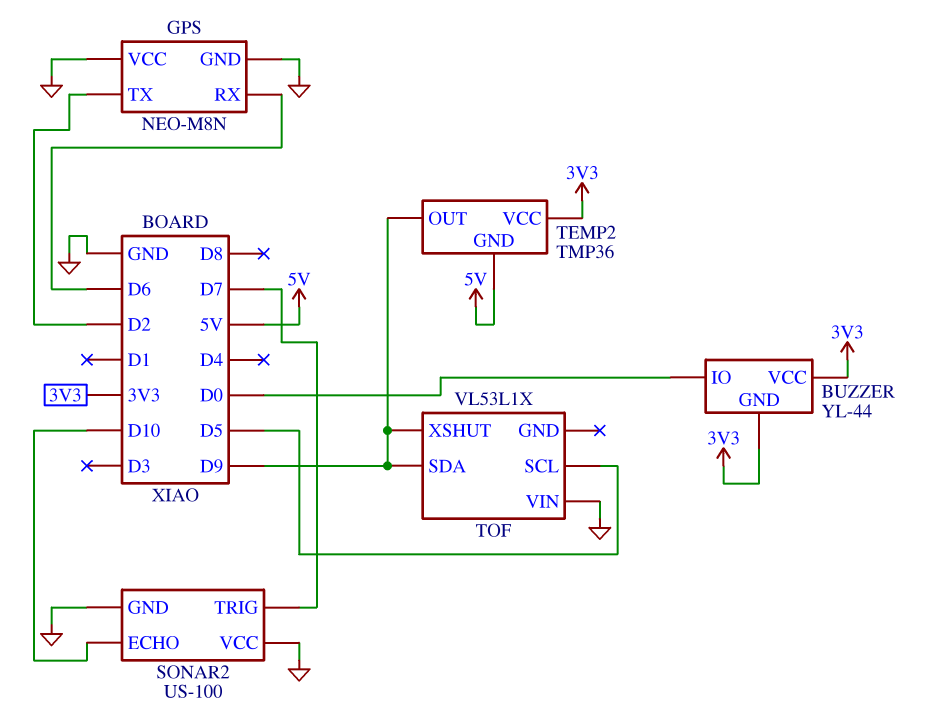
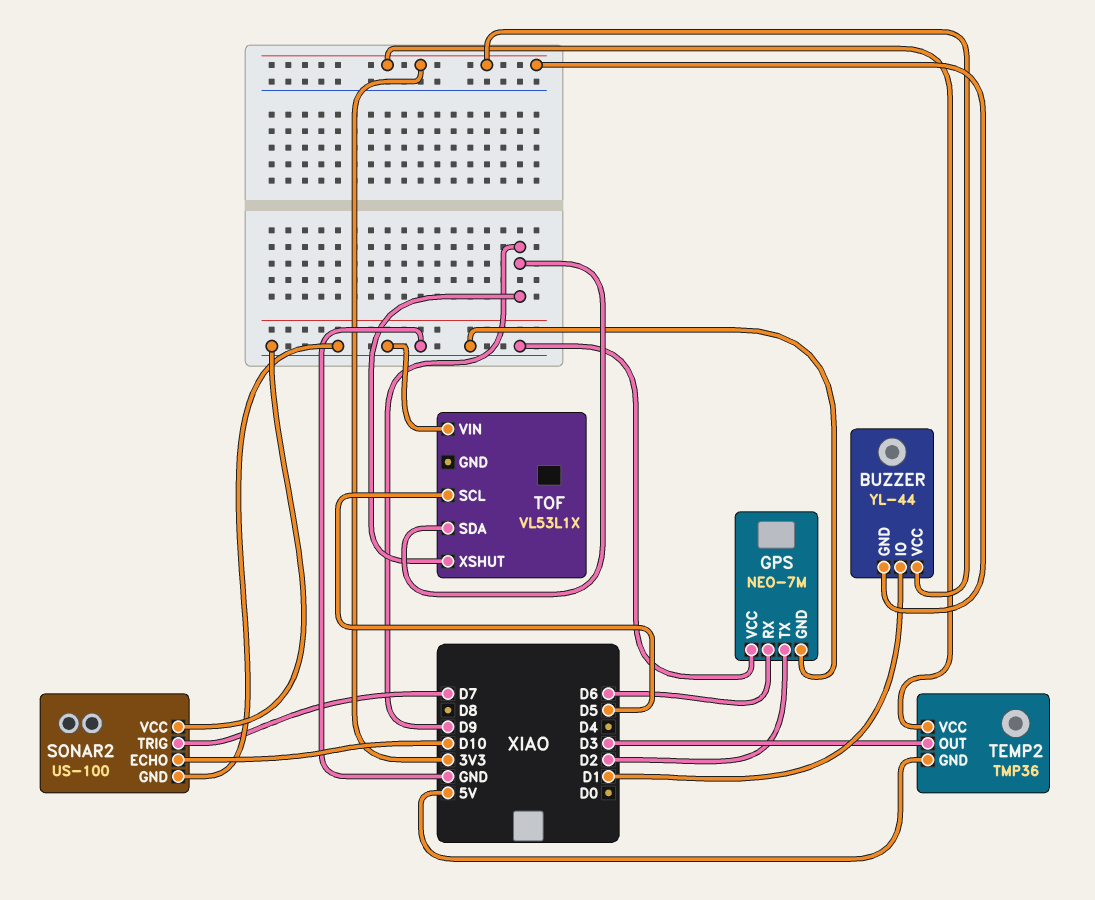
BUZZER pin IO: D0 -> D1
GPS: NEO-M8N -> NEO-7M
TEMP2 pin OUT: D9 -> D3

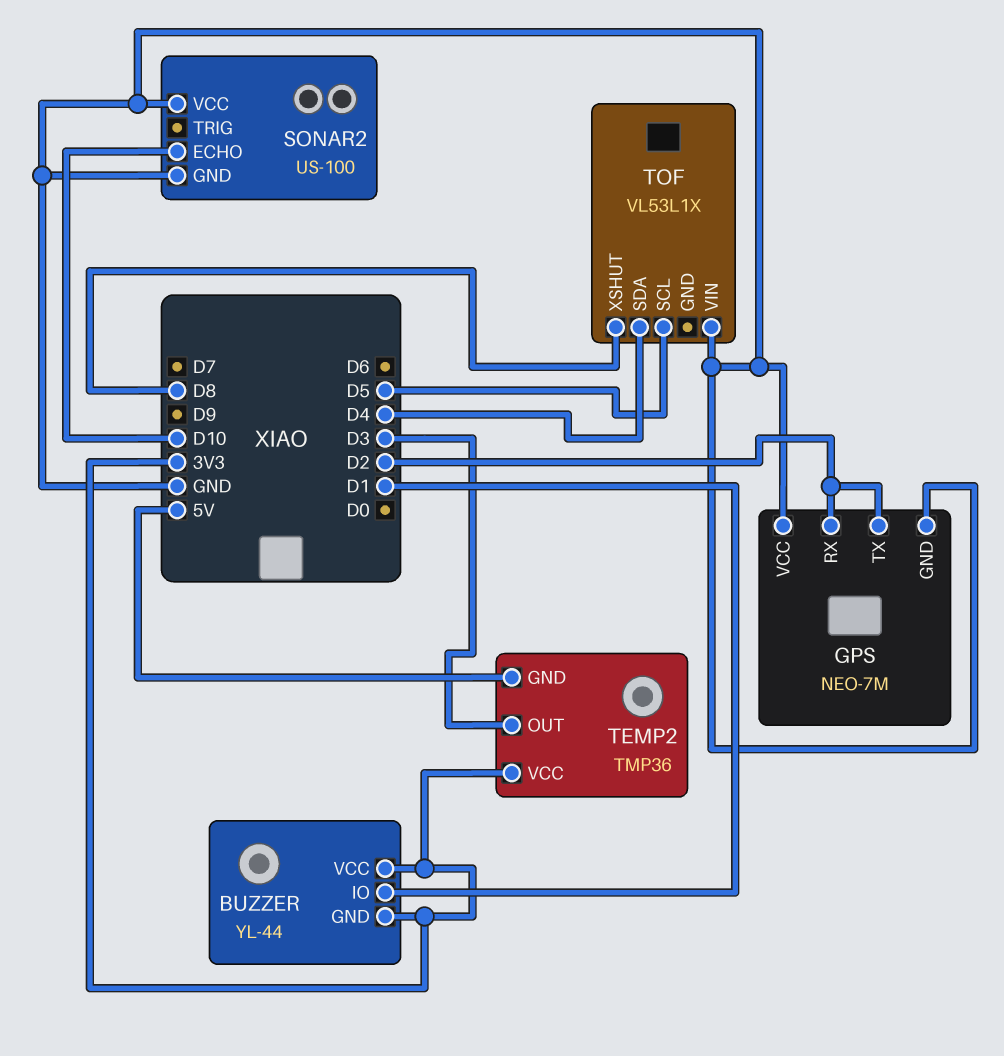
GPS pin RX: D6 -> D2
SONAR2 pin TRIG: D7 -> none
TOF pin SDA: D9 -> D4
TOF pin XSHUT: D9 -> D8

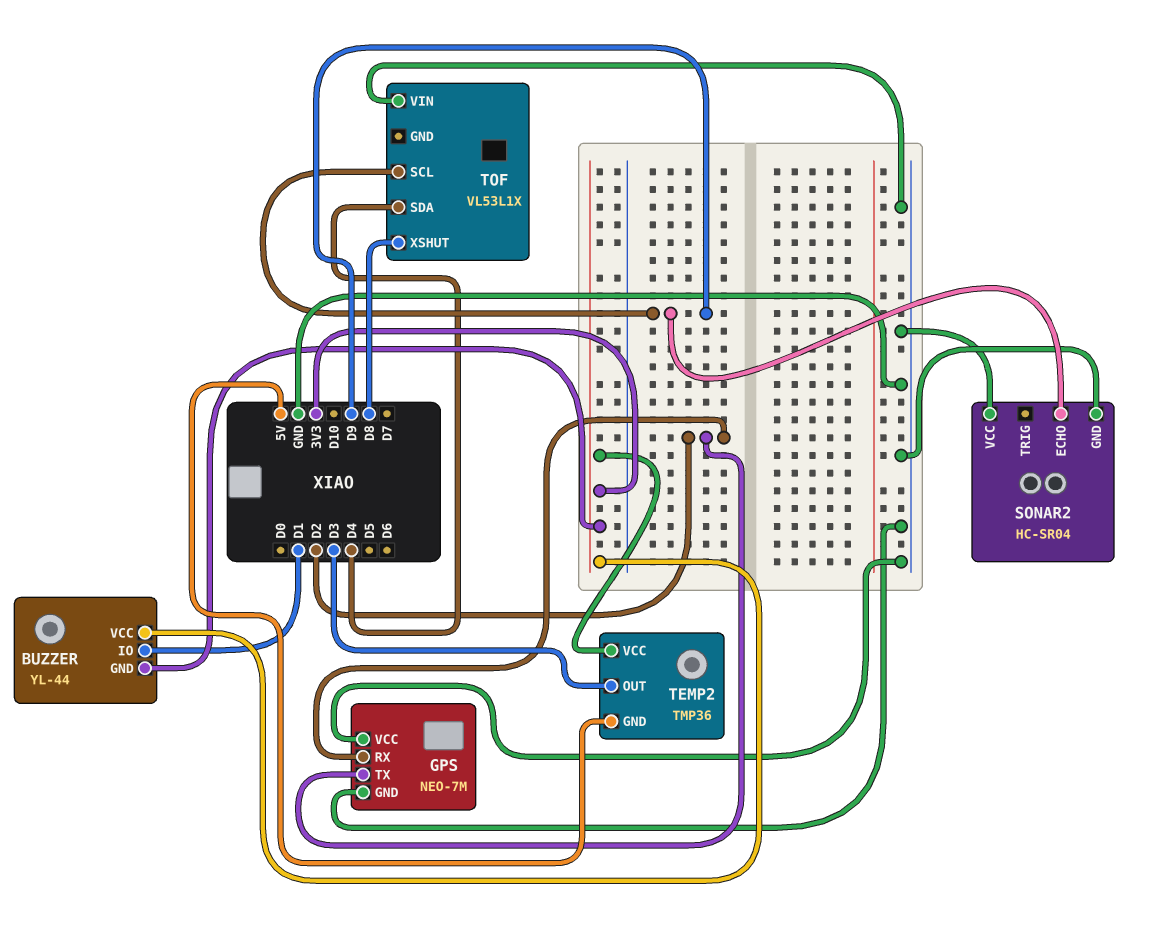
SONAR2: US-100 -> HC-SR04
SONAR2 pin ECHO: D10 -> D9
TOF pin SCL: D5 -> D9

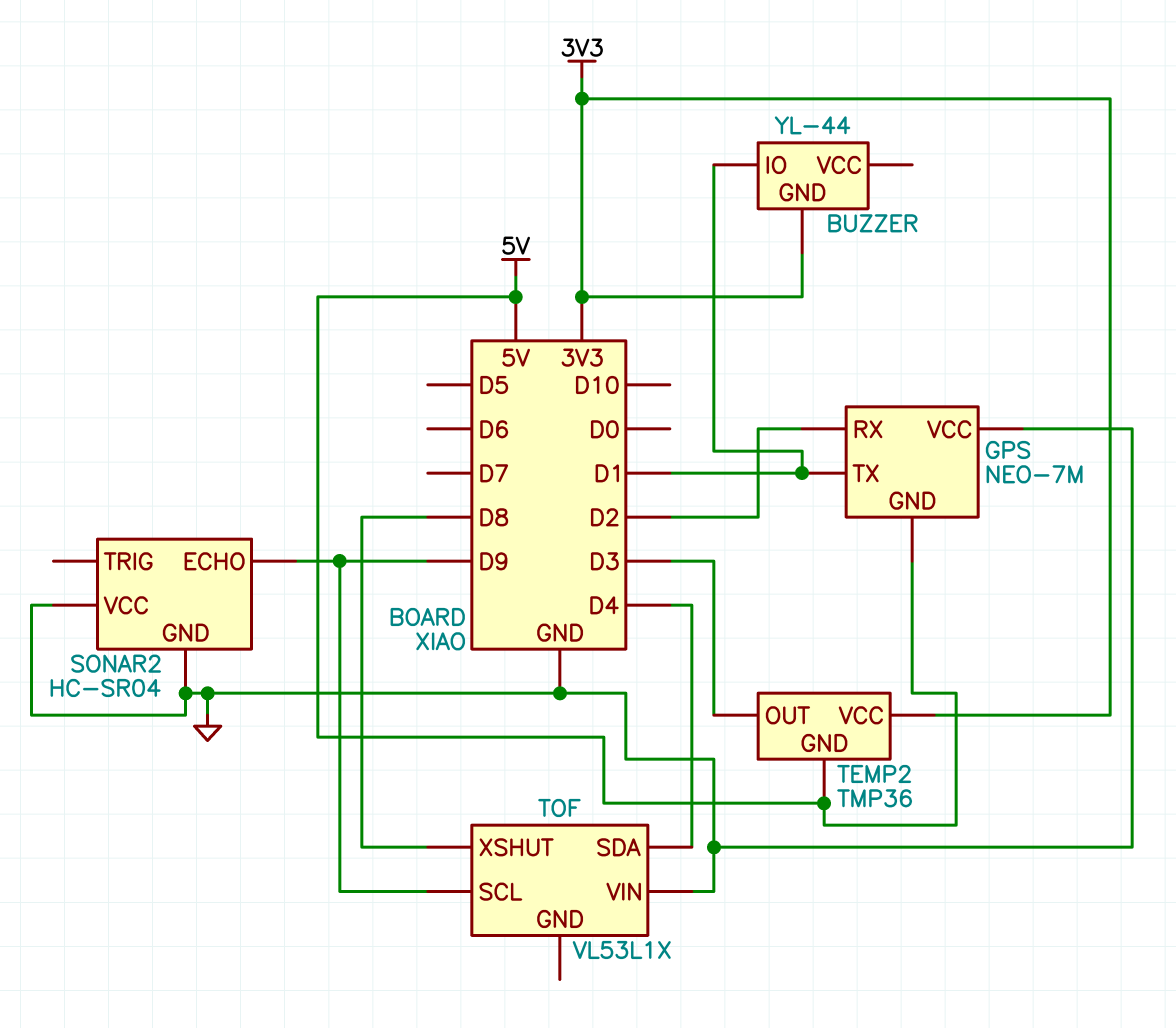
BUZZER pin VCC: 3V3 -> none
GPS pin GND: GND -> 5V
GPS pin TX: D2 -> D1

